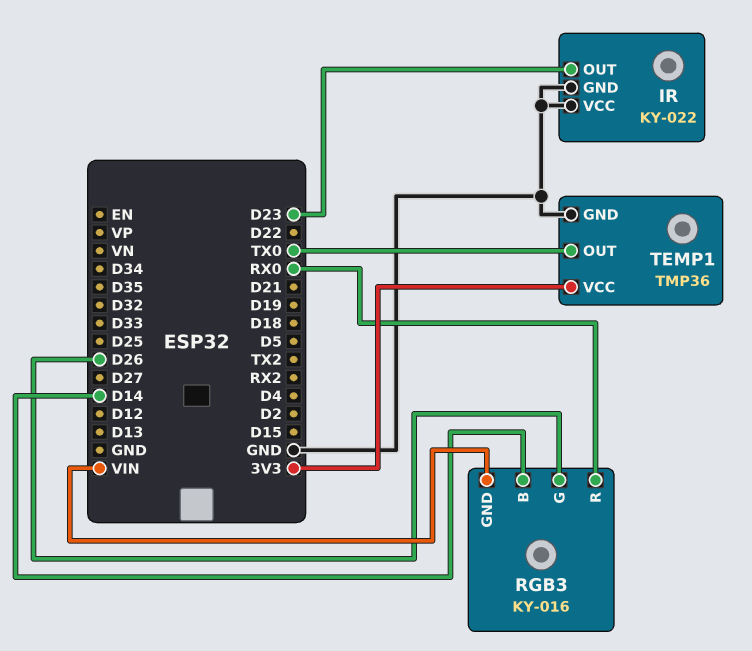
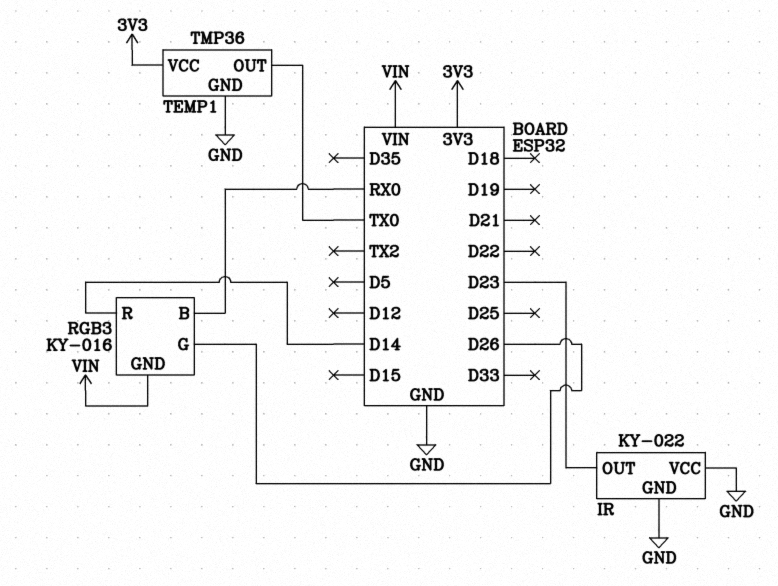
RGB3 pin B: D14 -> RX0
RGB3 pin R: RX0 -> D14

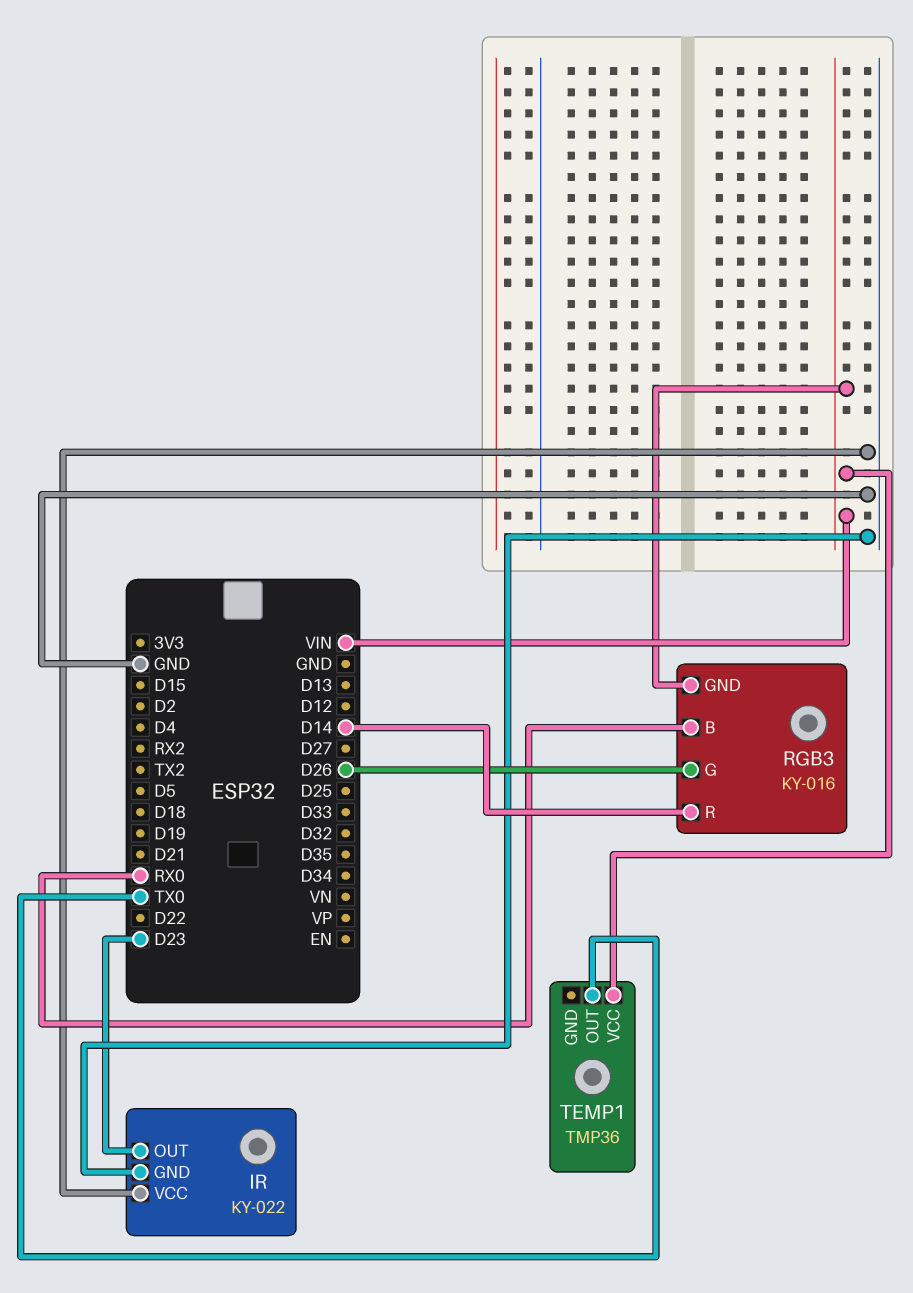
TEMP1 pin GND: GND -> none
TEMP1 pin VCC: 3V3 -> VIN

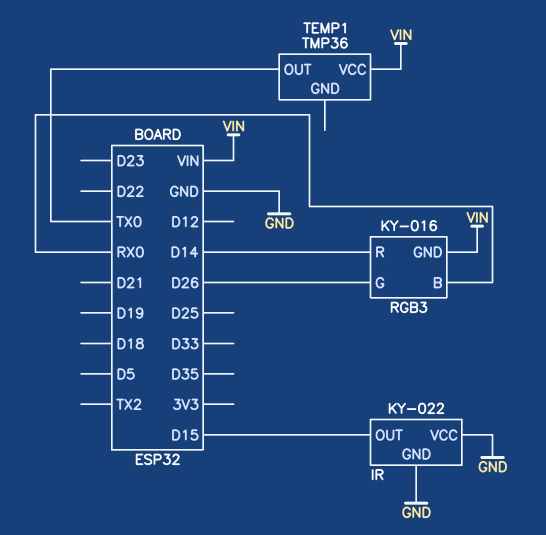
IR pin OUT: D23 -> D15

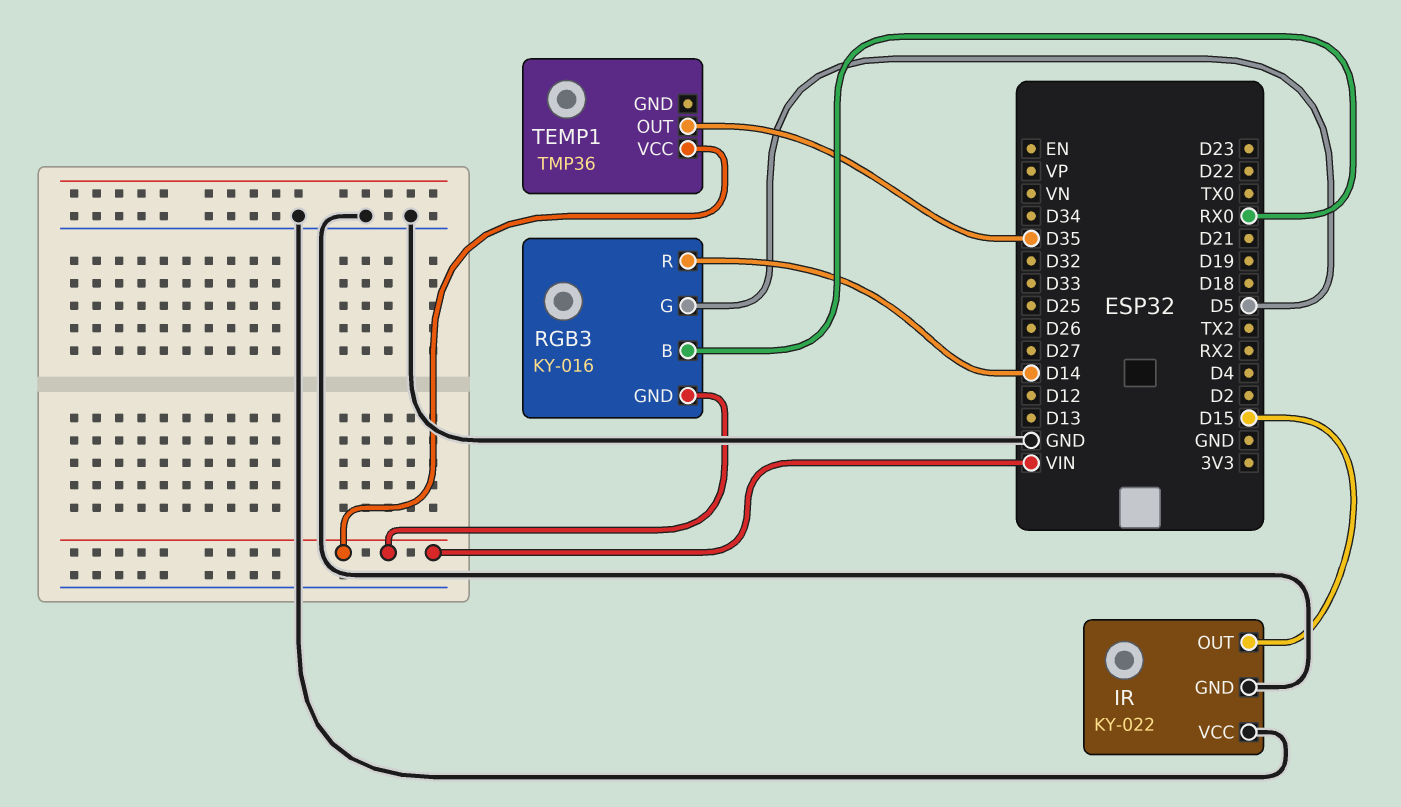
RGB3 pin G: D26 -> D5
TEMP1 pin OUT: TX0 -> D35

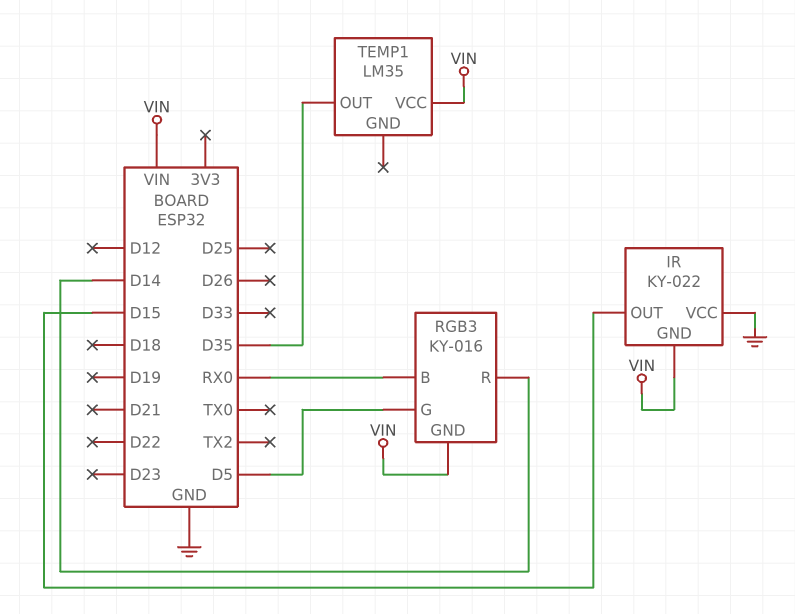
IR pin GND: GND -> VIN
TEMP1: TMP36 -> LM35

